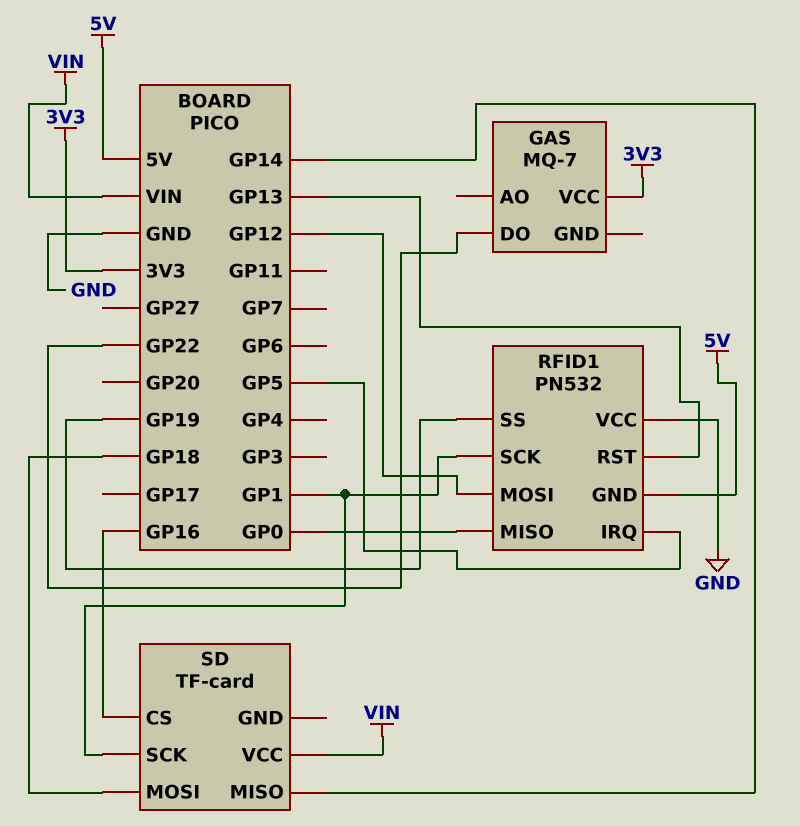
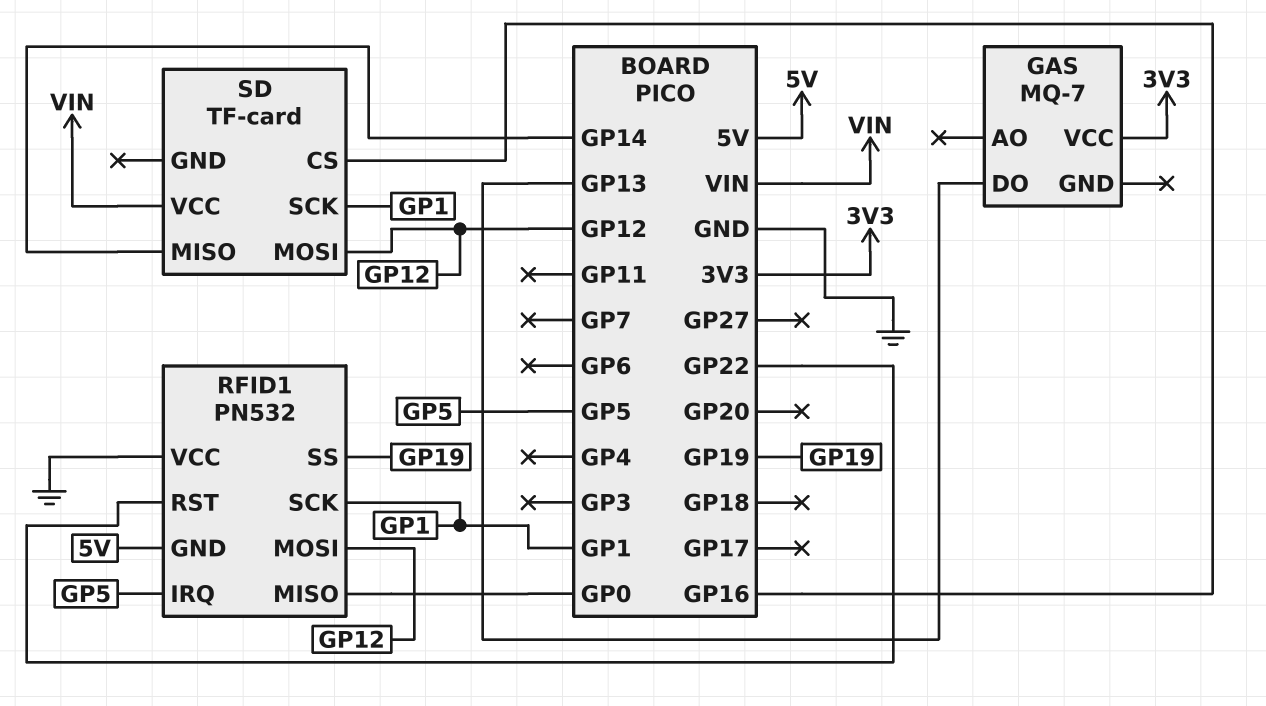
GAS pin DO: GP22 -> GP13
RFID1 pin RST: GP13 -> GP22
SD pin MOSI: GP18 -> GP12

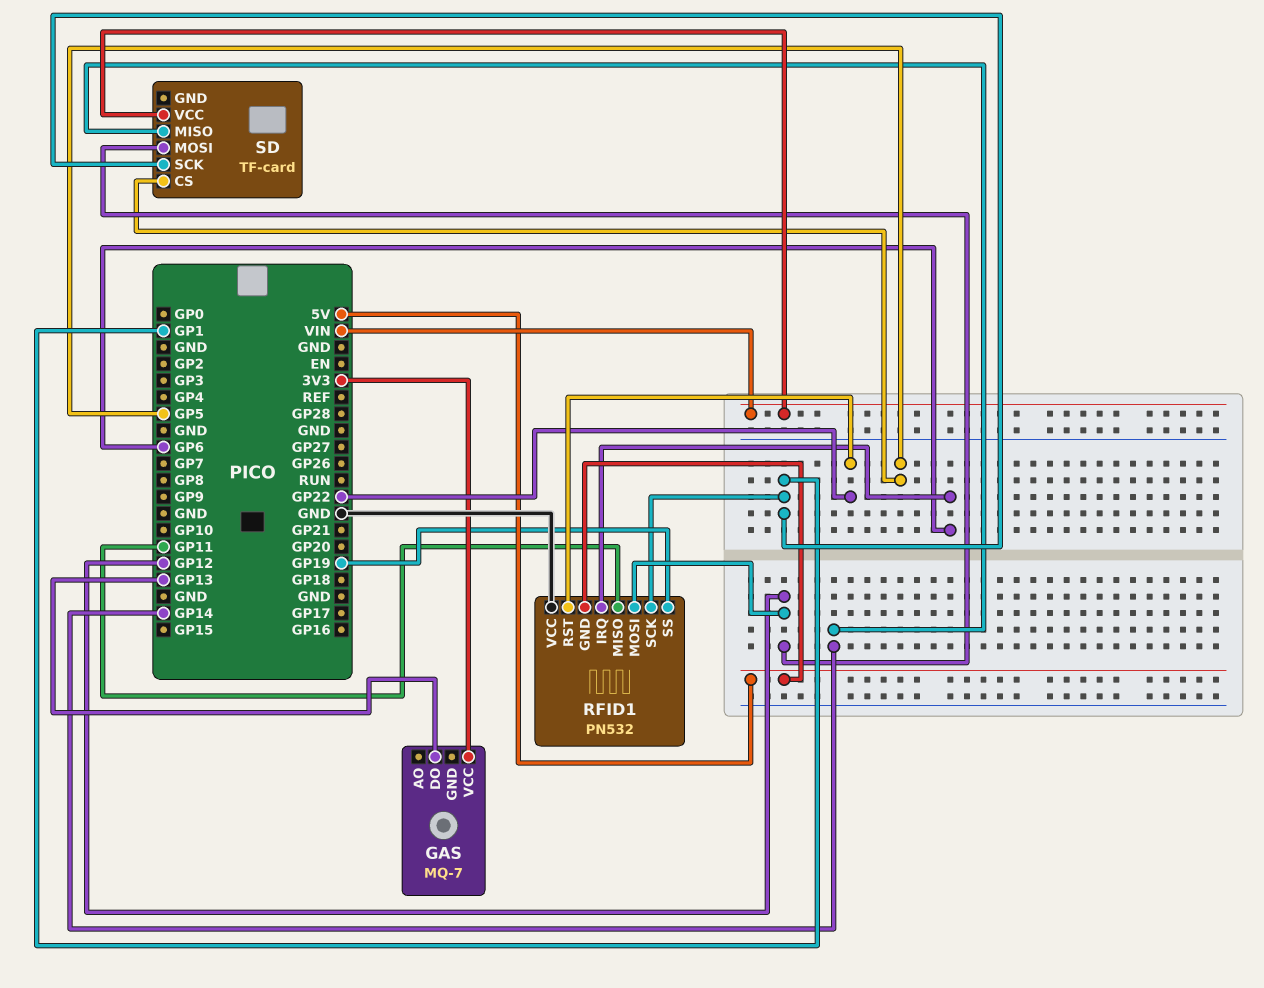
RFID1 pin IRQ: GP5 -> GP6
RFID1 pin MISO: GP0 -> GP11
SD pin CS: GP16 -> GP5

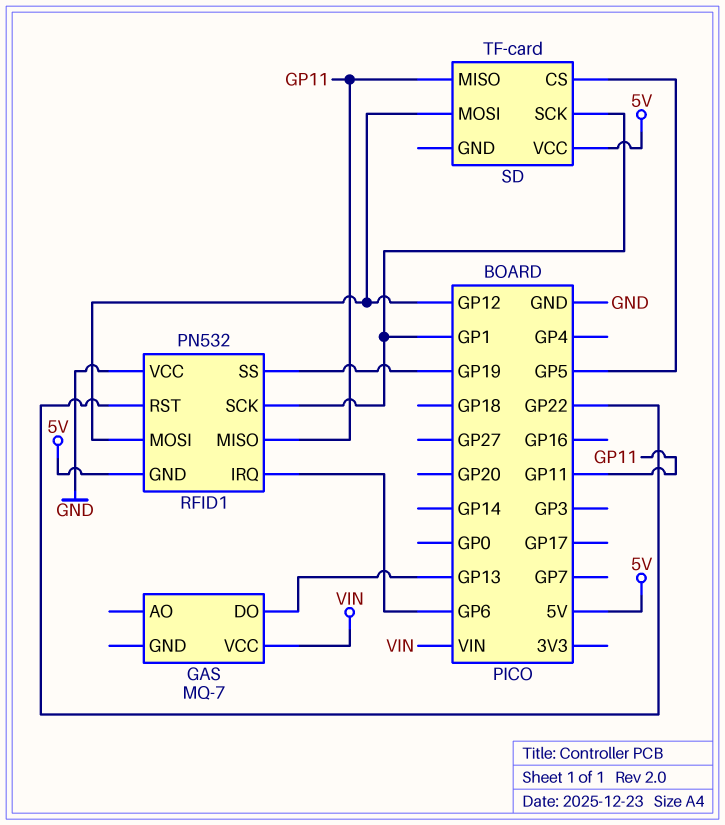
GAS pin VCC: 3V3 -> VIN
SD pin MISO: GP14 -> GP11
SD pin VCC: VIN -> 5V

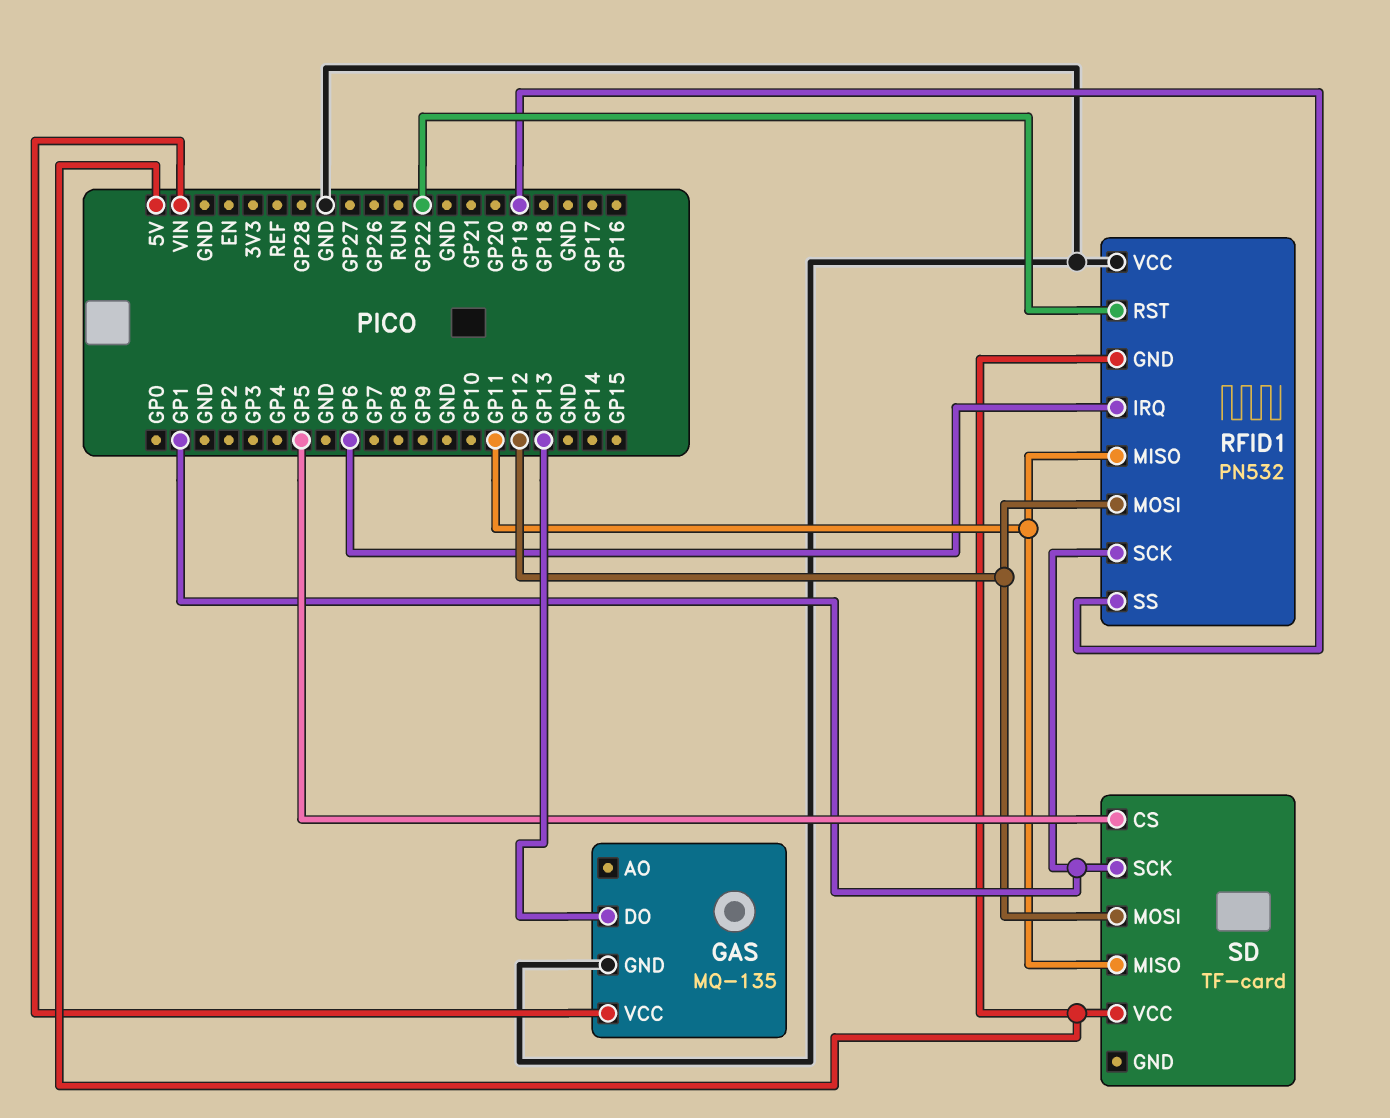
GAS: MQ-7 -> MQ-135
GAS pin GND: none -> GND

